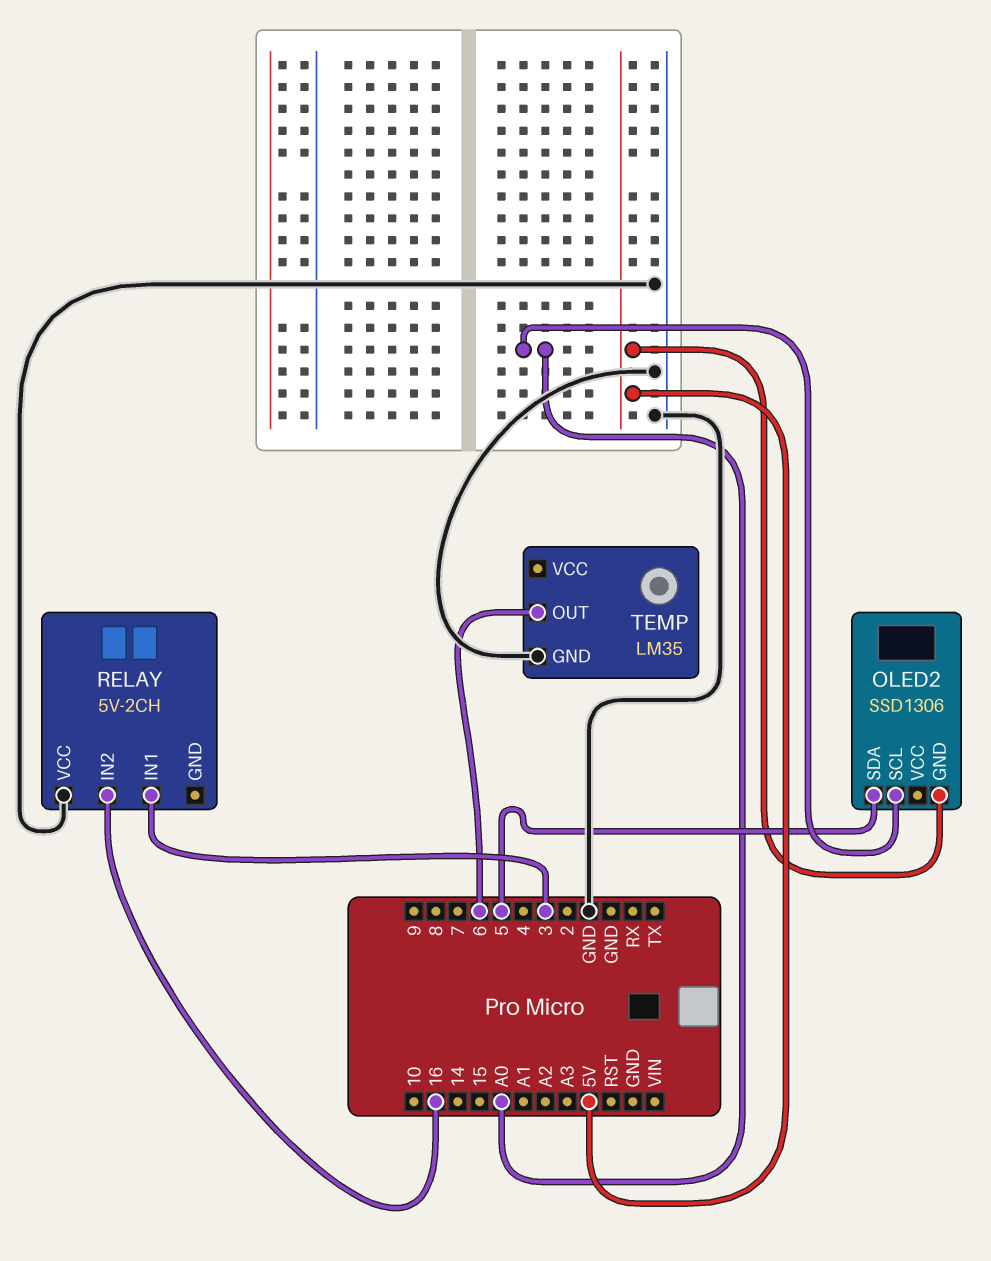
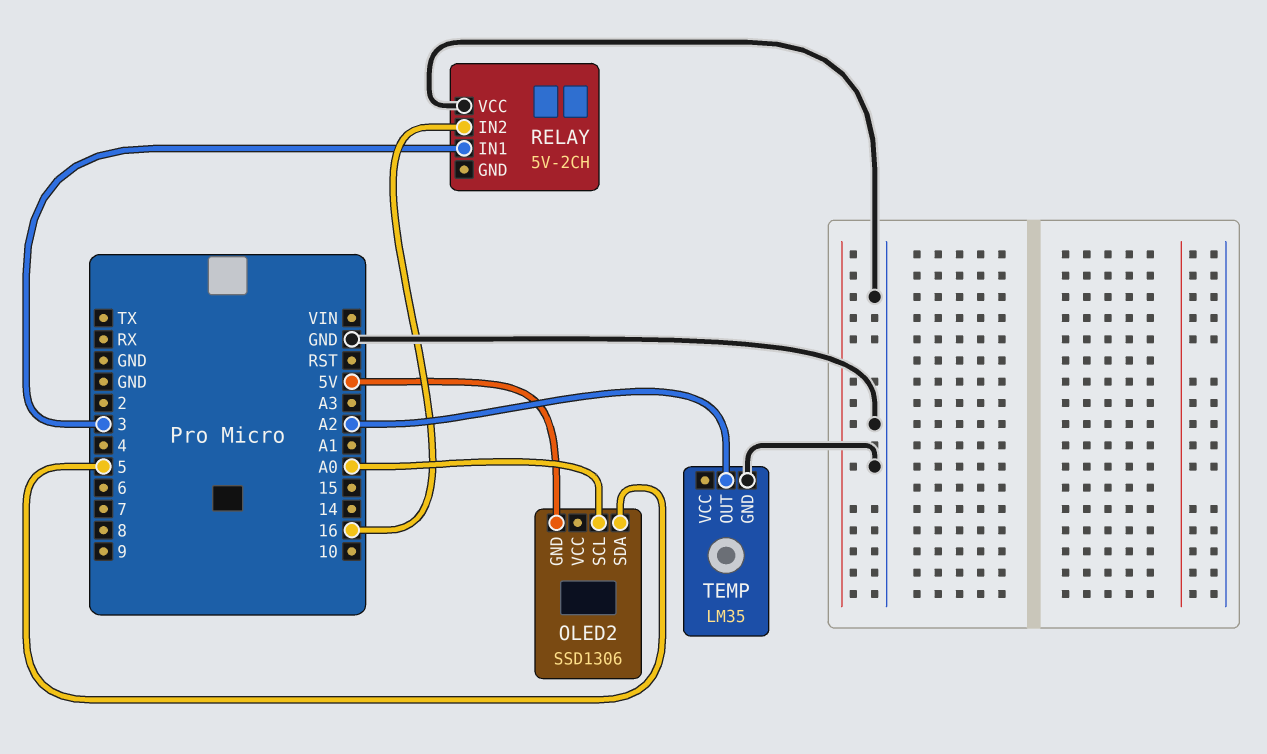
TEMP pin OUT: 6 -> A2

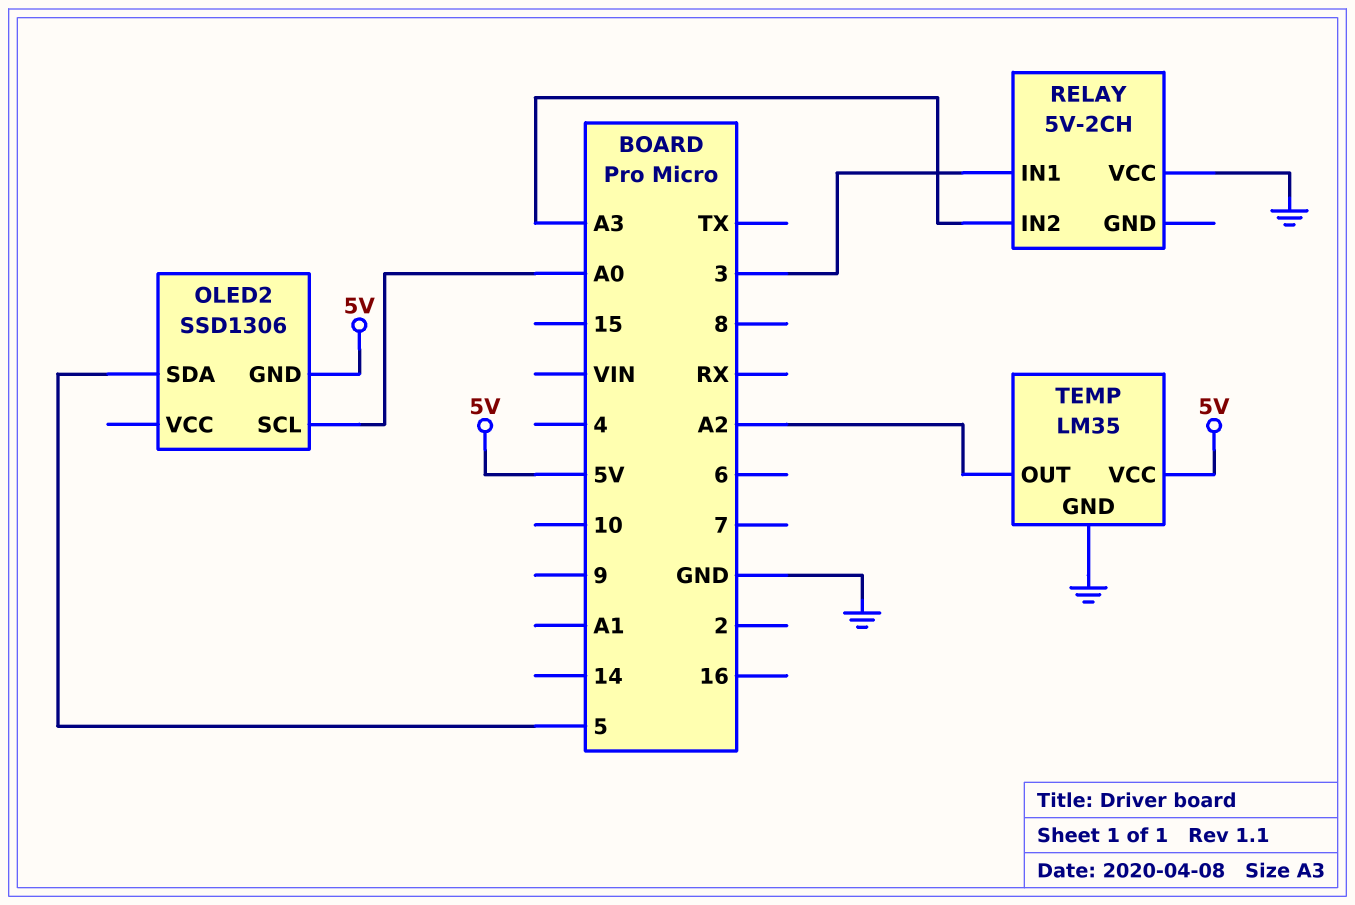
RELAY pin IN2: 16 -> A3
TEMP pin VCC: none -> 5V

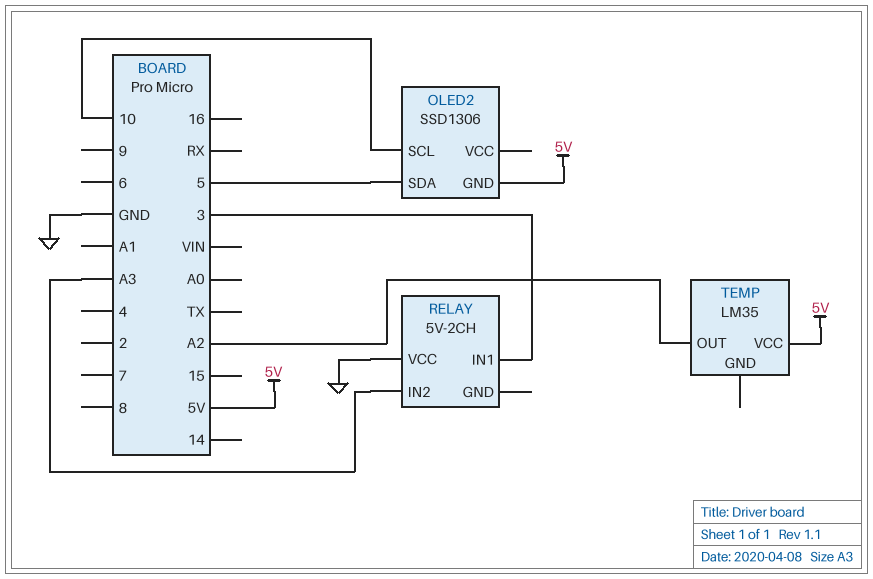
OLED2 pin SCL: A0 -> 10
TEMP pin GND: GND -> none

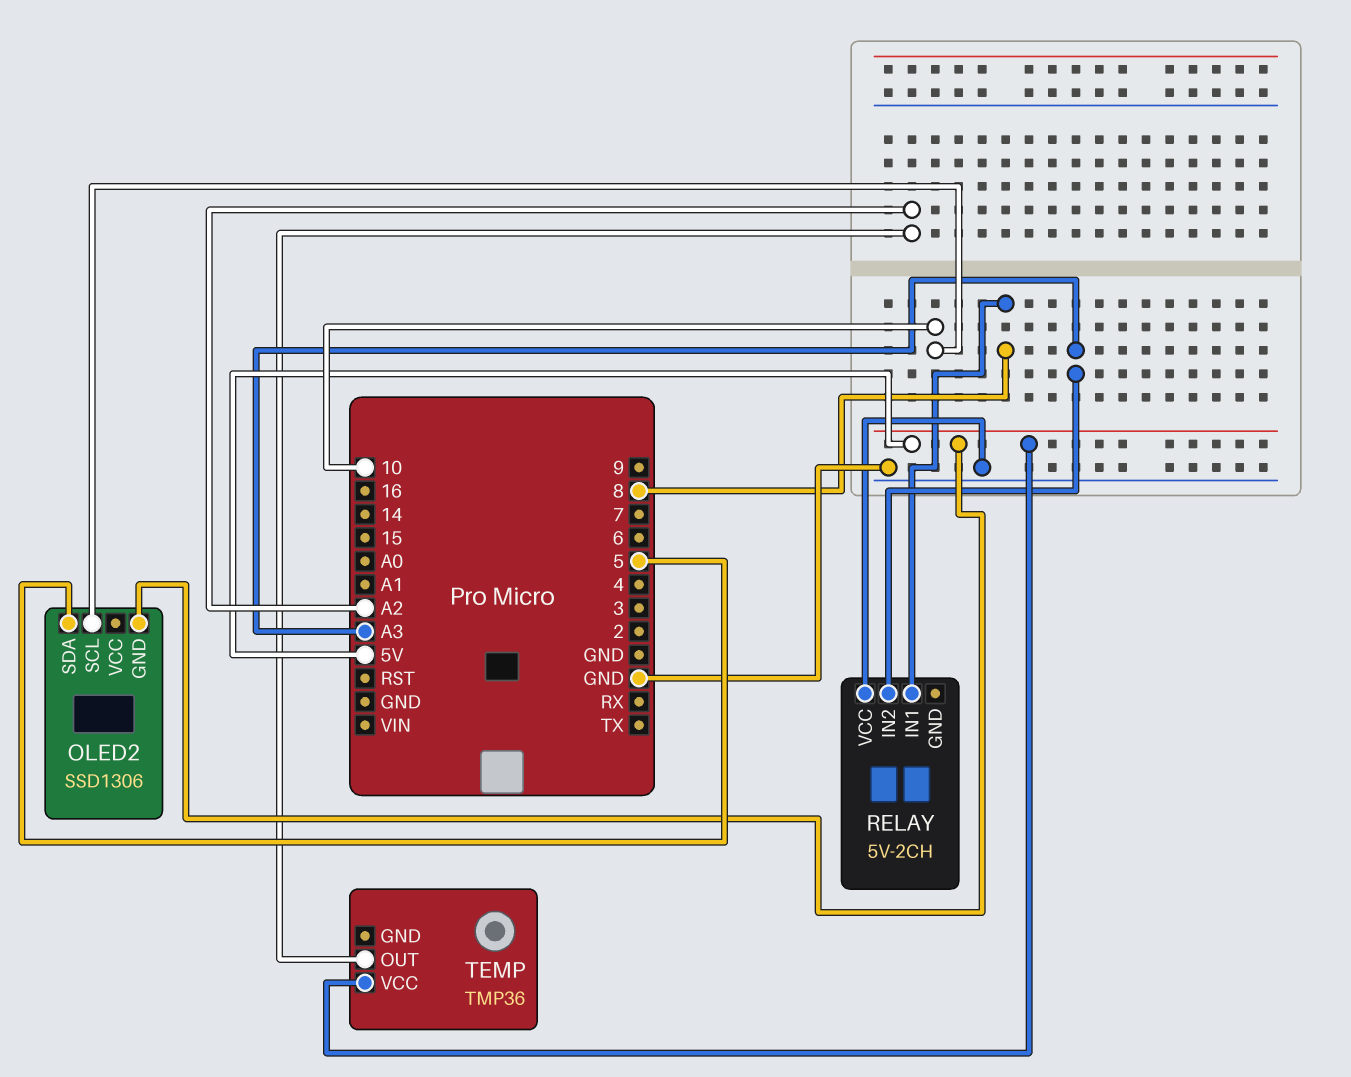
RELAY pin IN1: 3 -> 8
TEMP: LM35 -> TMP36

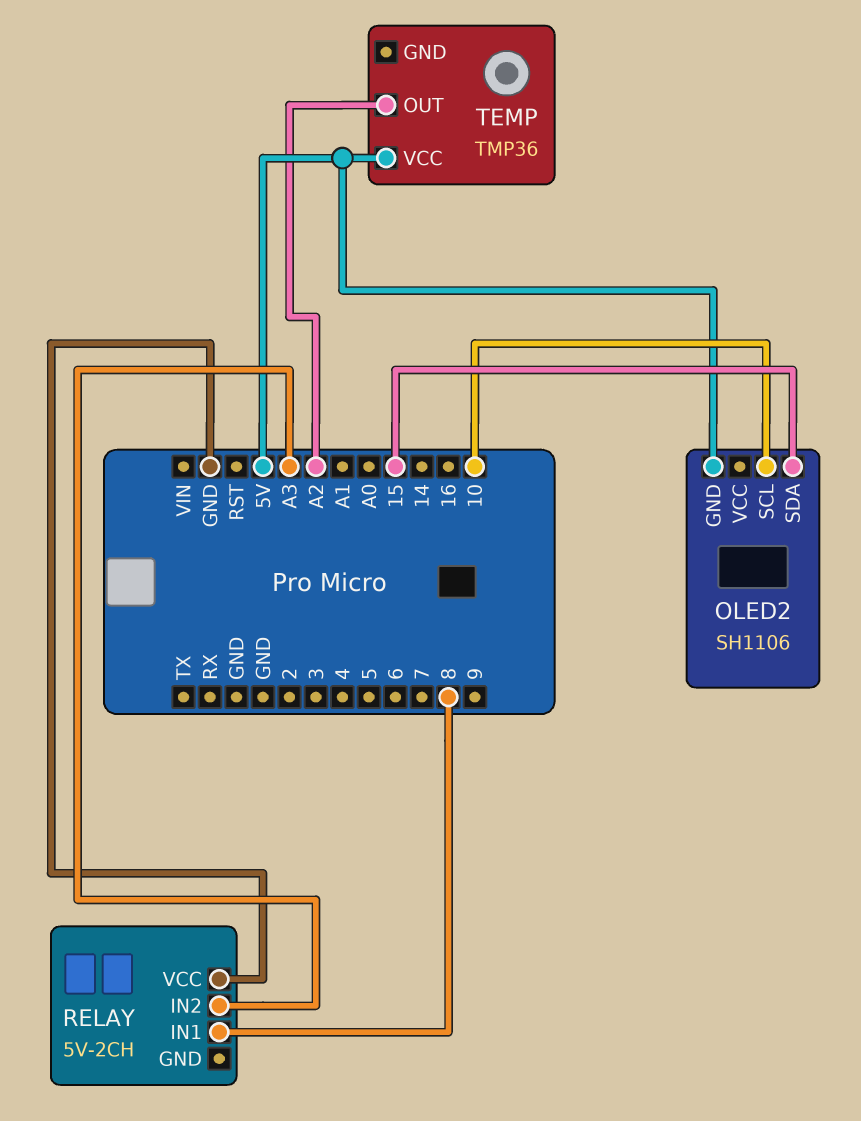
OLED2: SSD1306 -> SH1106
OLED2 pin SDA: 5 -> 15

